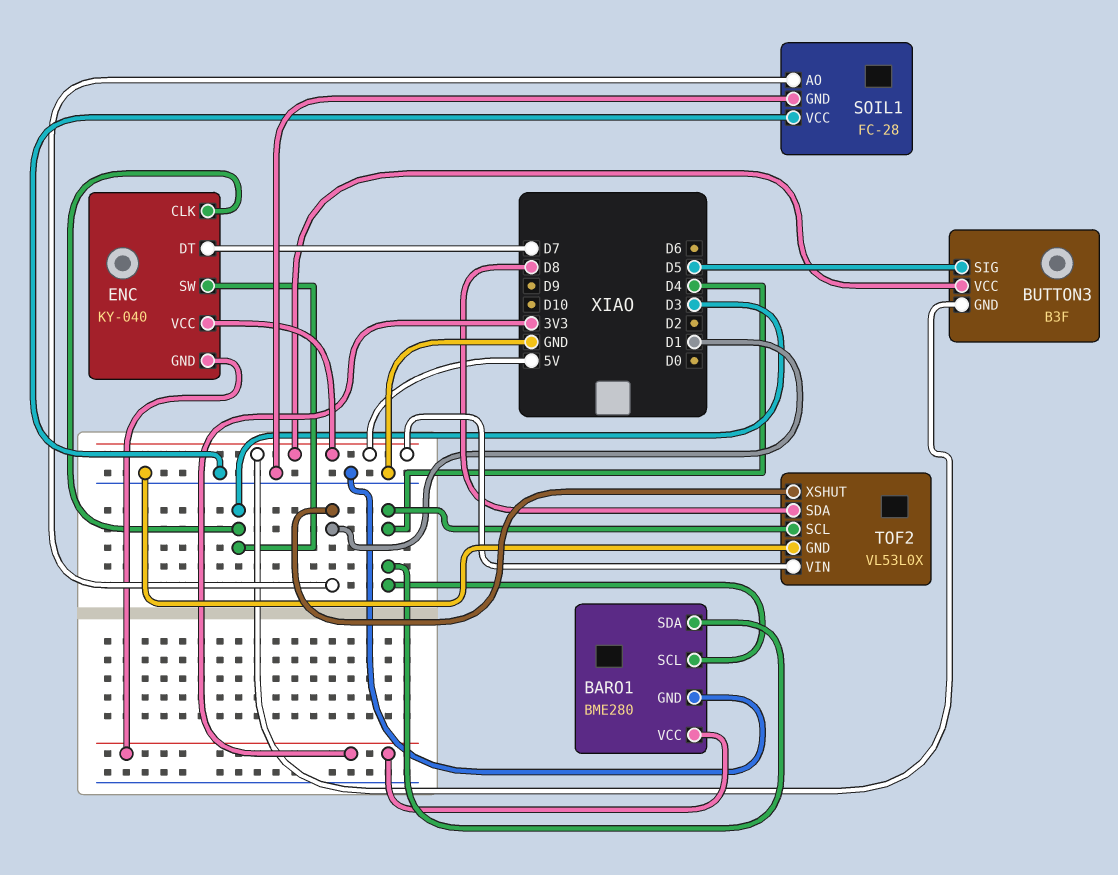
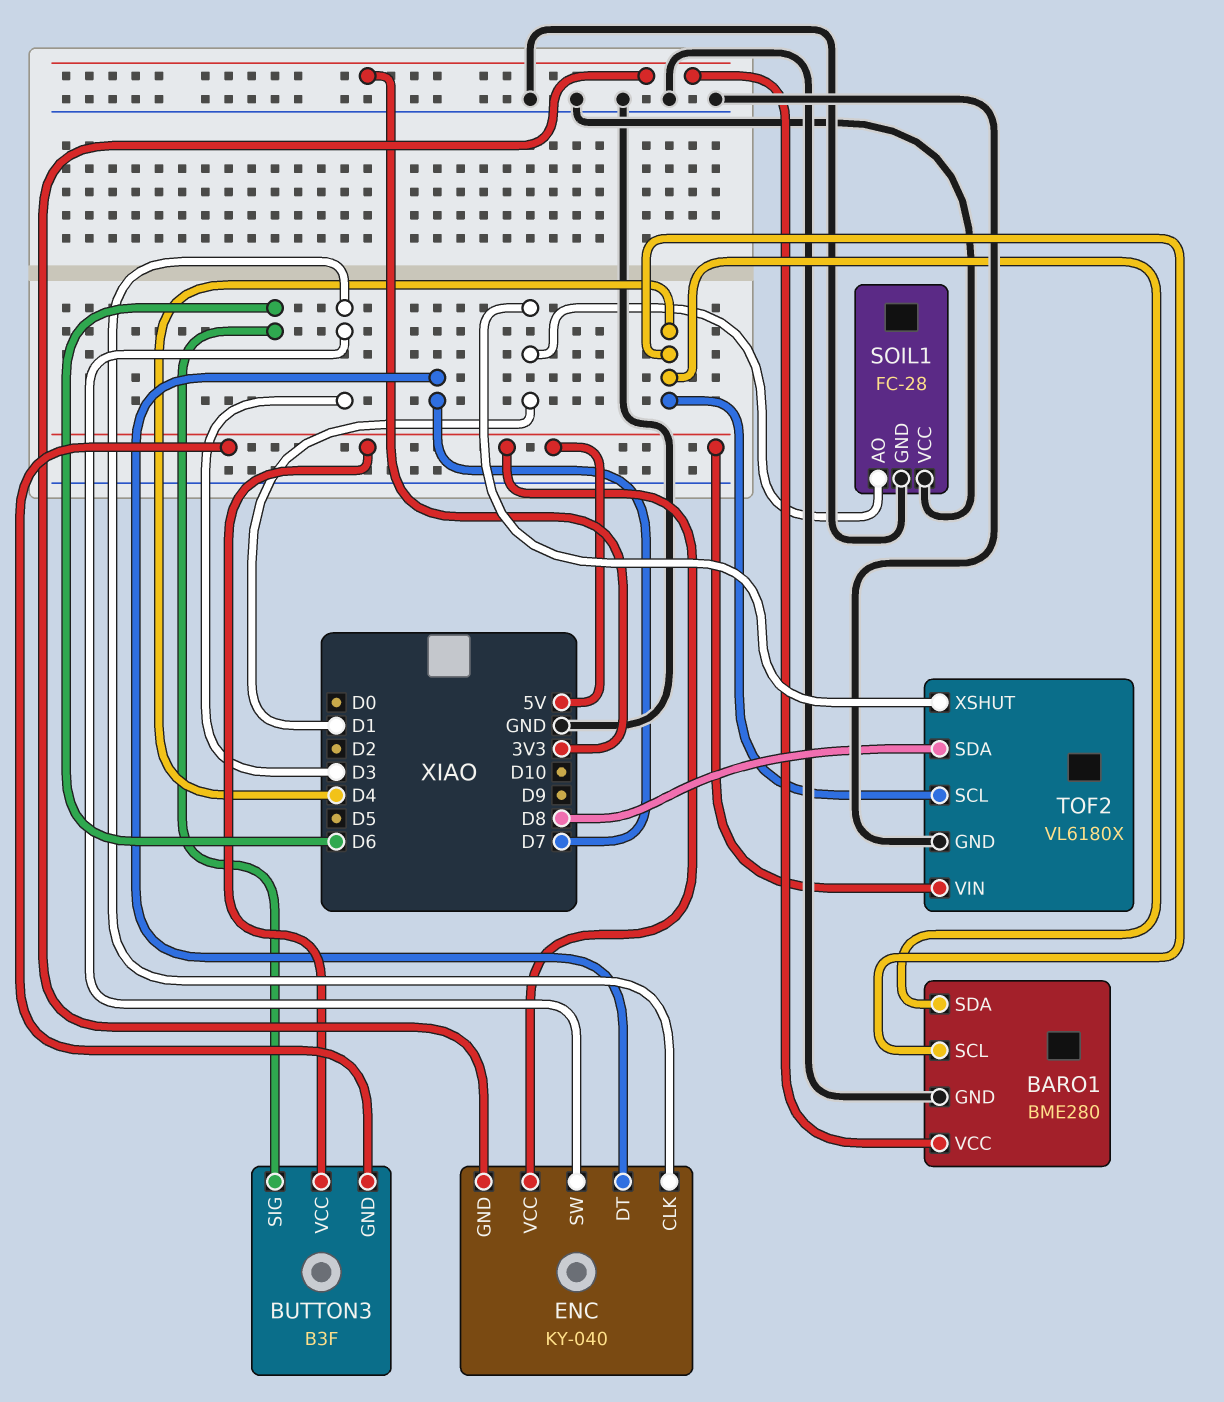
BUTTON3 pin SIG: D5 -> D6
TOF2: VL53L0X -> VL6180X

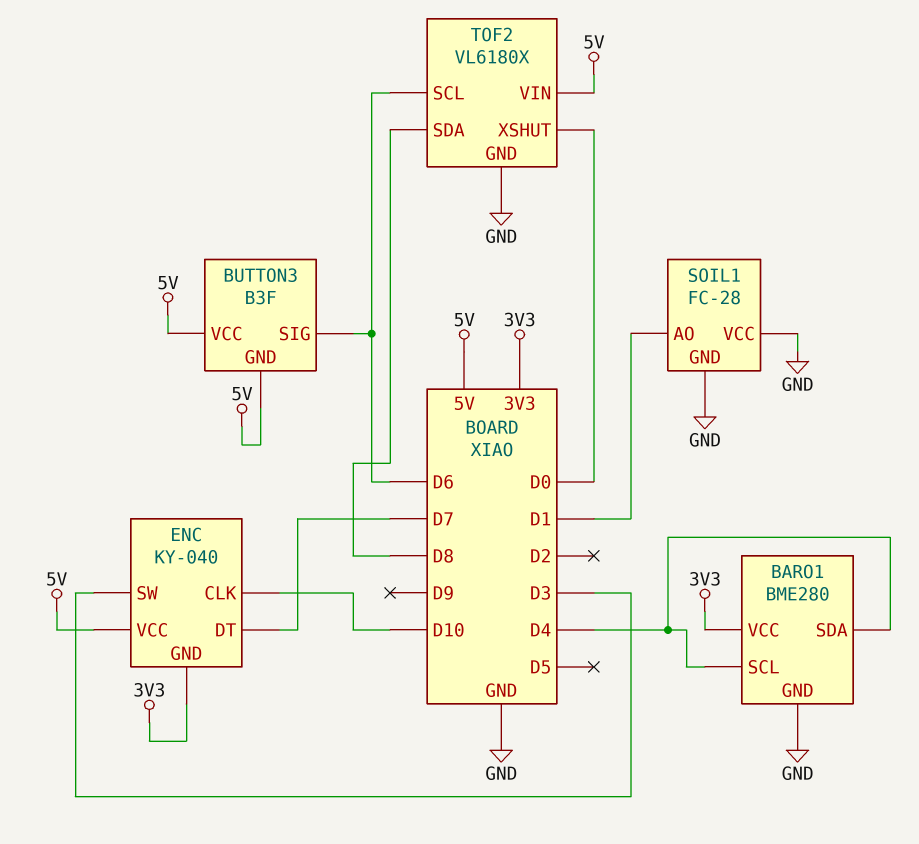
ENC pin CLK: D3 -> D10
TOF2 pin SCL: D4 -> D6
TOF2 pin XSHUT: D1 -> D0

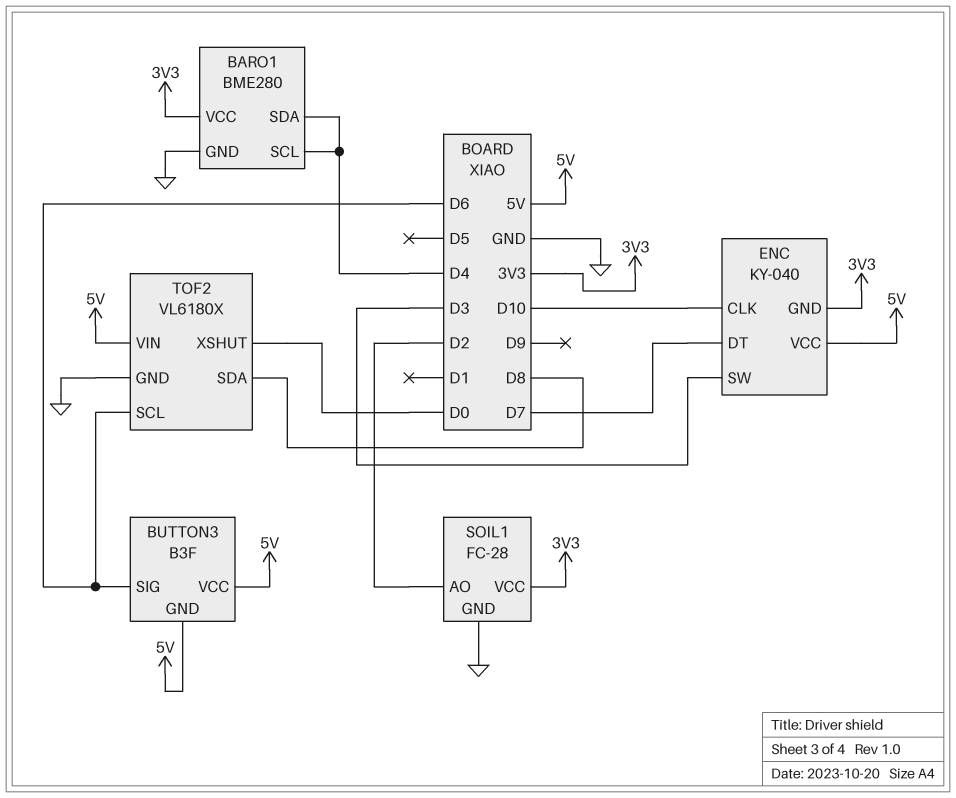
SOIL1 pin AO: D1 -> D2
SOIL1 pin VCC: GND -> 3V3

